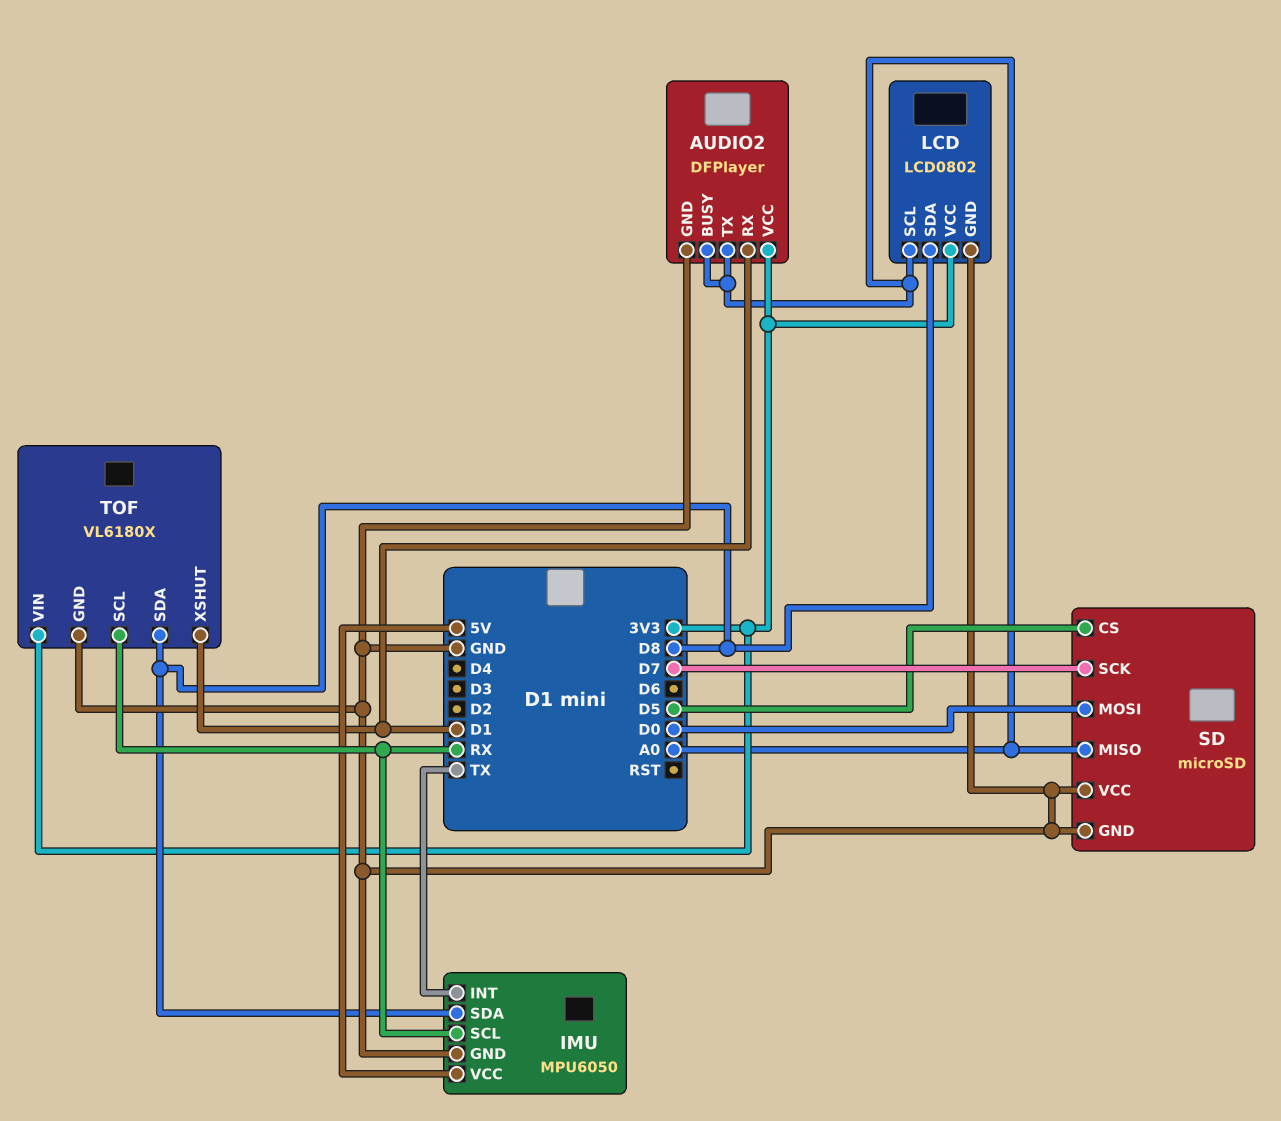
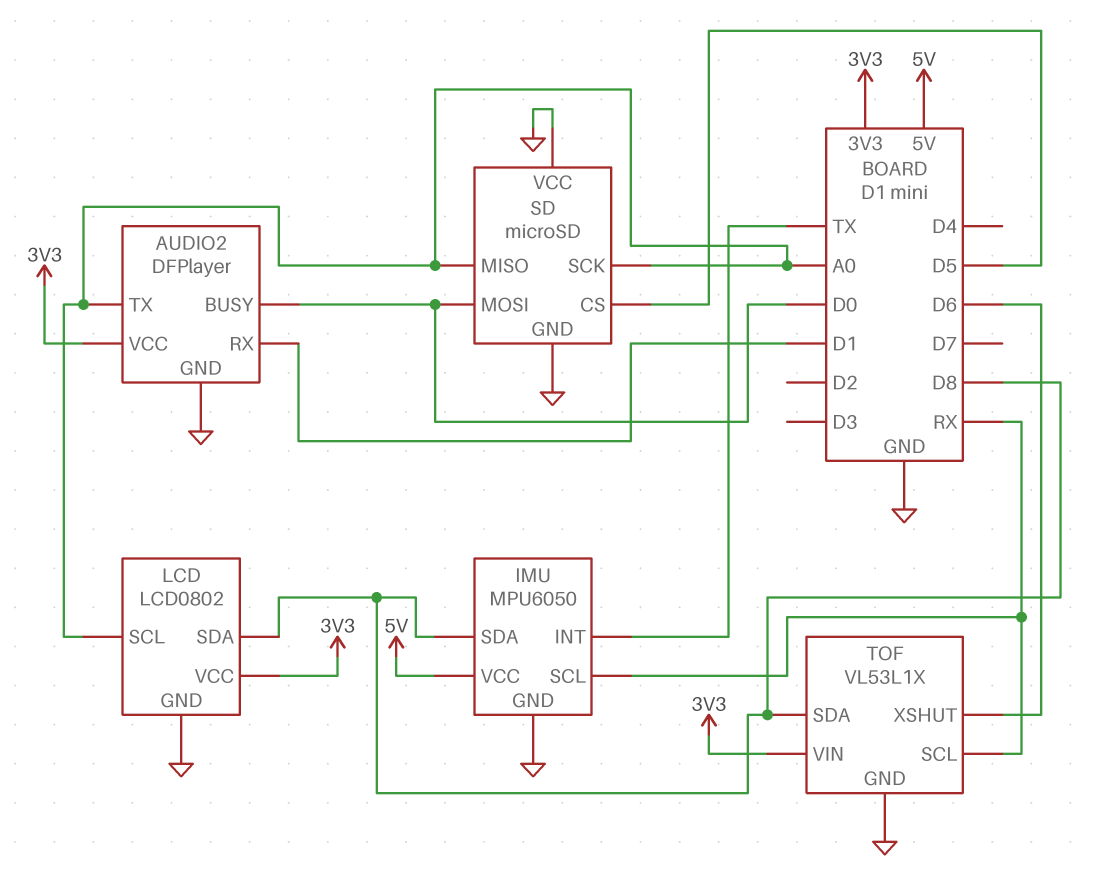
AUDIO2 pin BUSY: A0 -> D0
SD pin SCK: D7 -> A0
TOF: VL6180X -> VL53L1X
TOF pin XSHUT: D1 -> D6

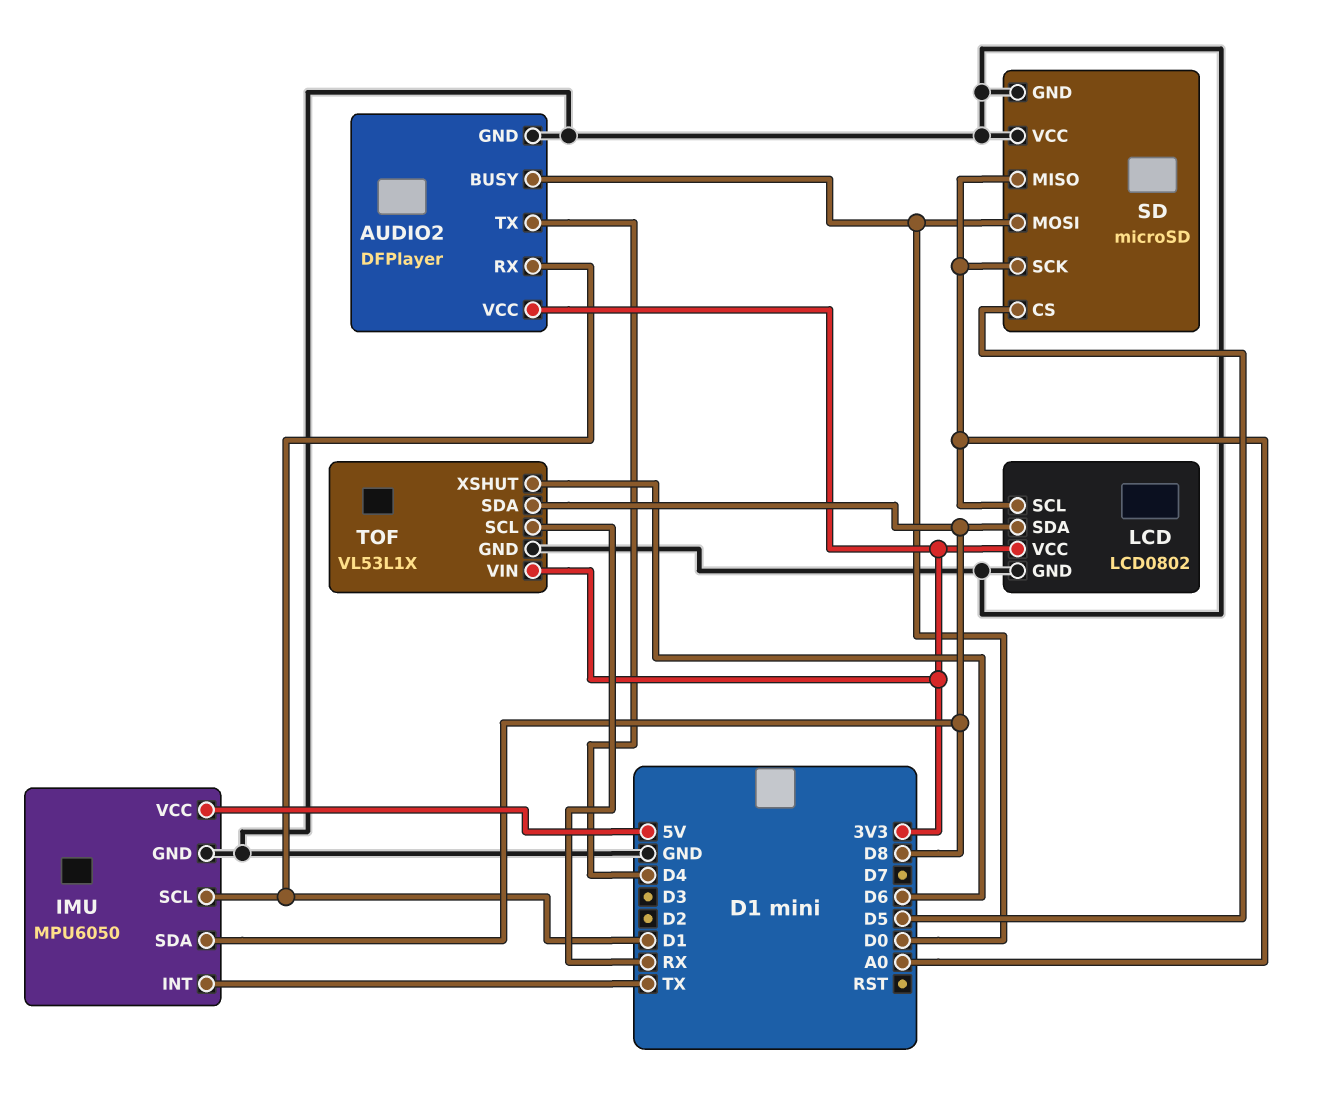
AUDIO2 pin TX: A0 -> D4
IMU pin SCL: RX -> D1

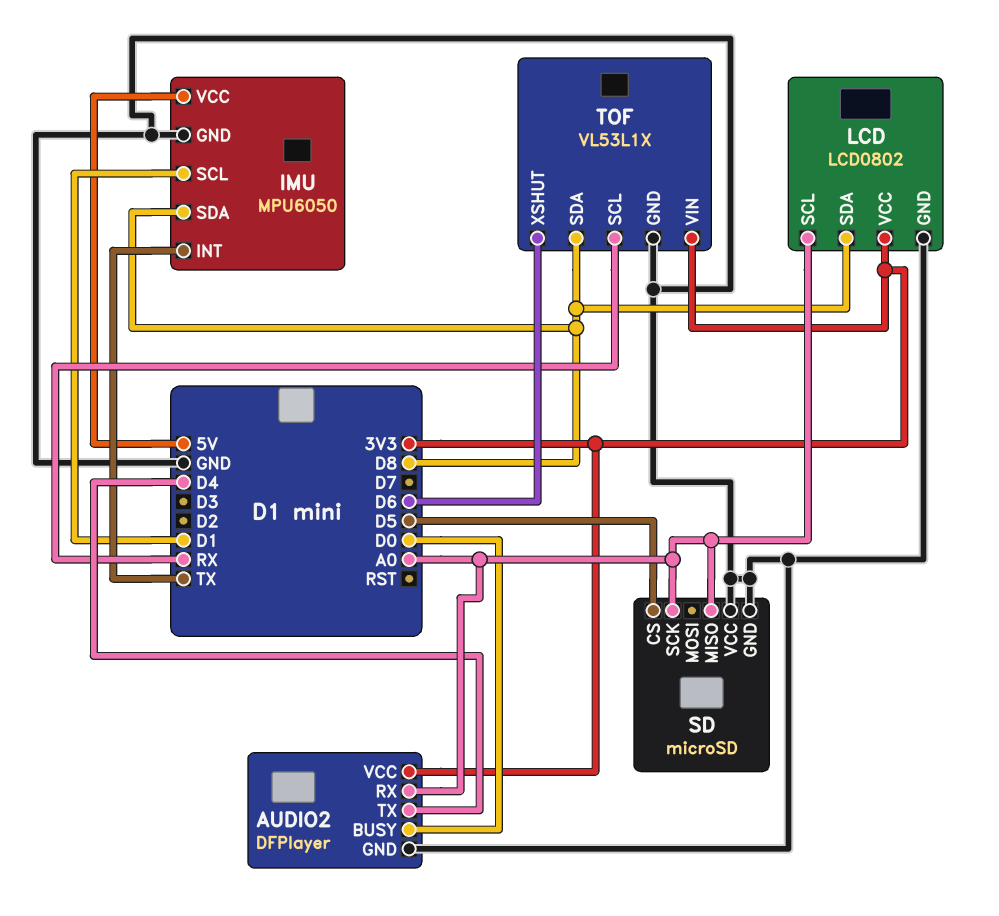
AUDIO2 pin RX: D1 -> A0
SD pin MOSI: D0 -> none

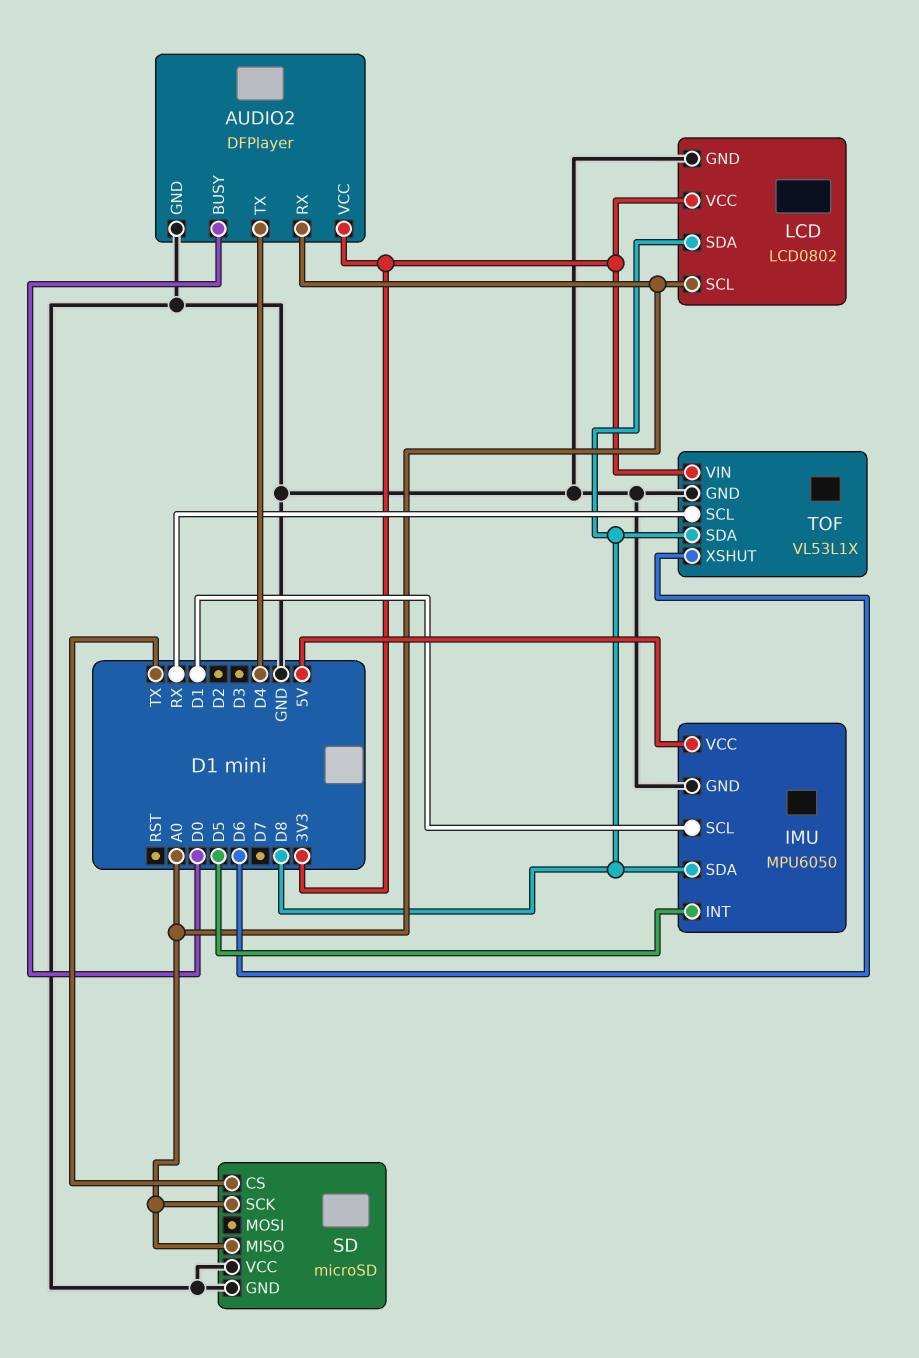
IMU pin INT: TX -> D5
SD pin CS: D5 -> TX

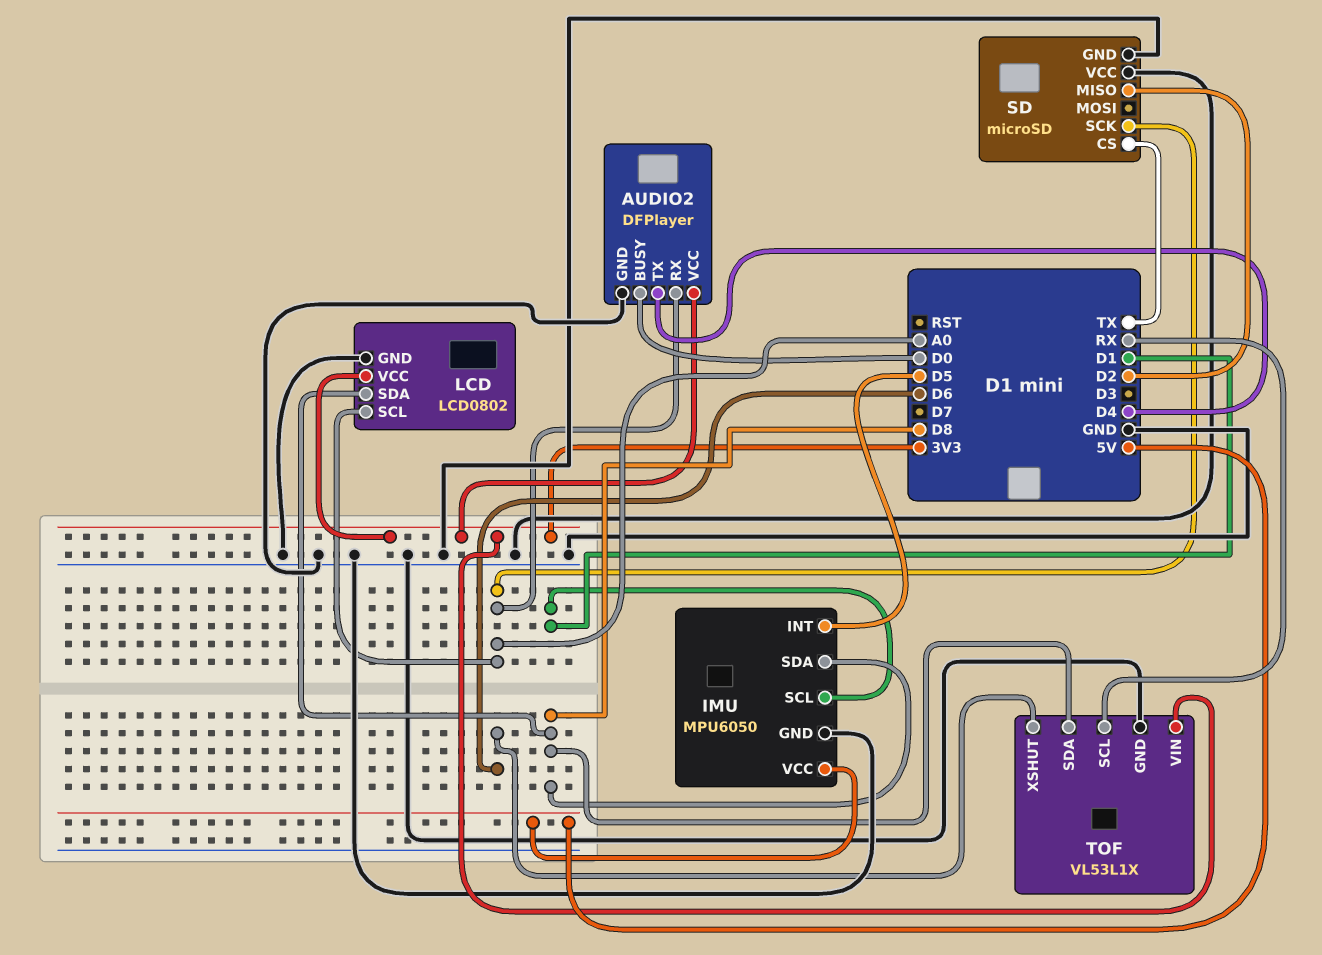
SD pin MISO: A0 -> D2

